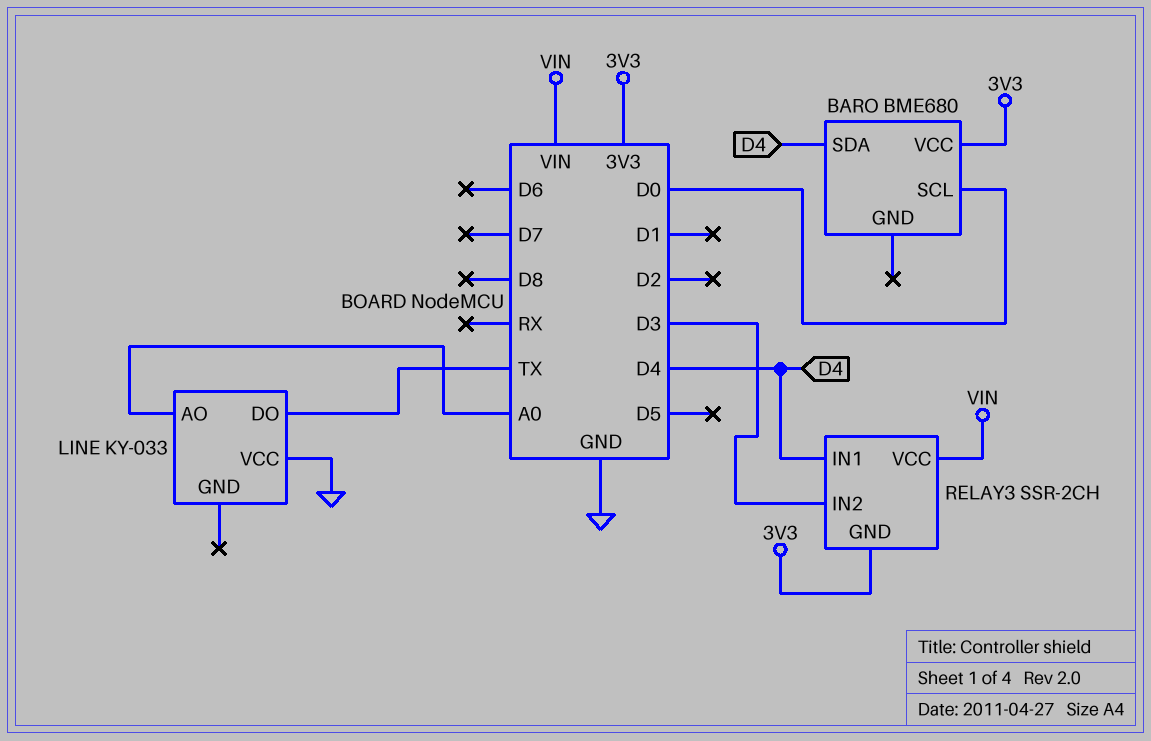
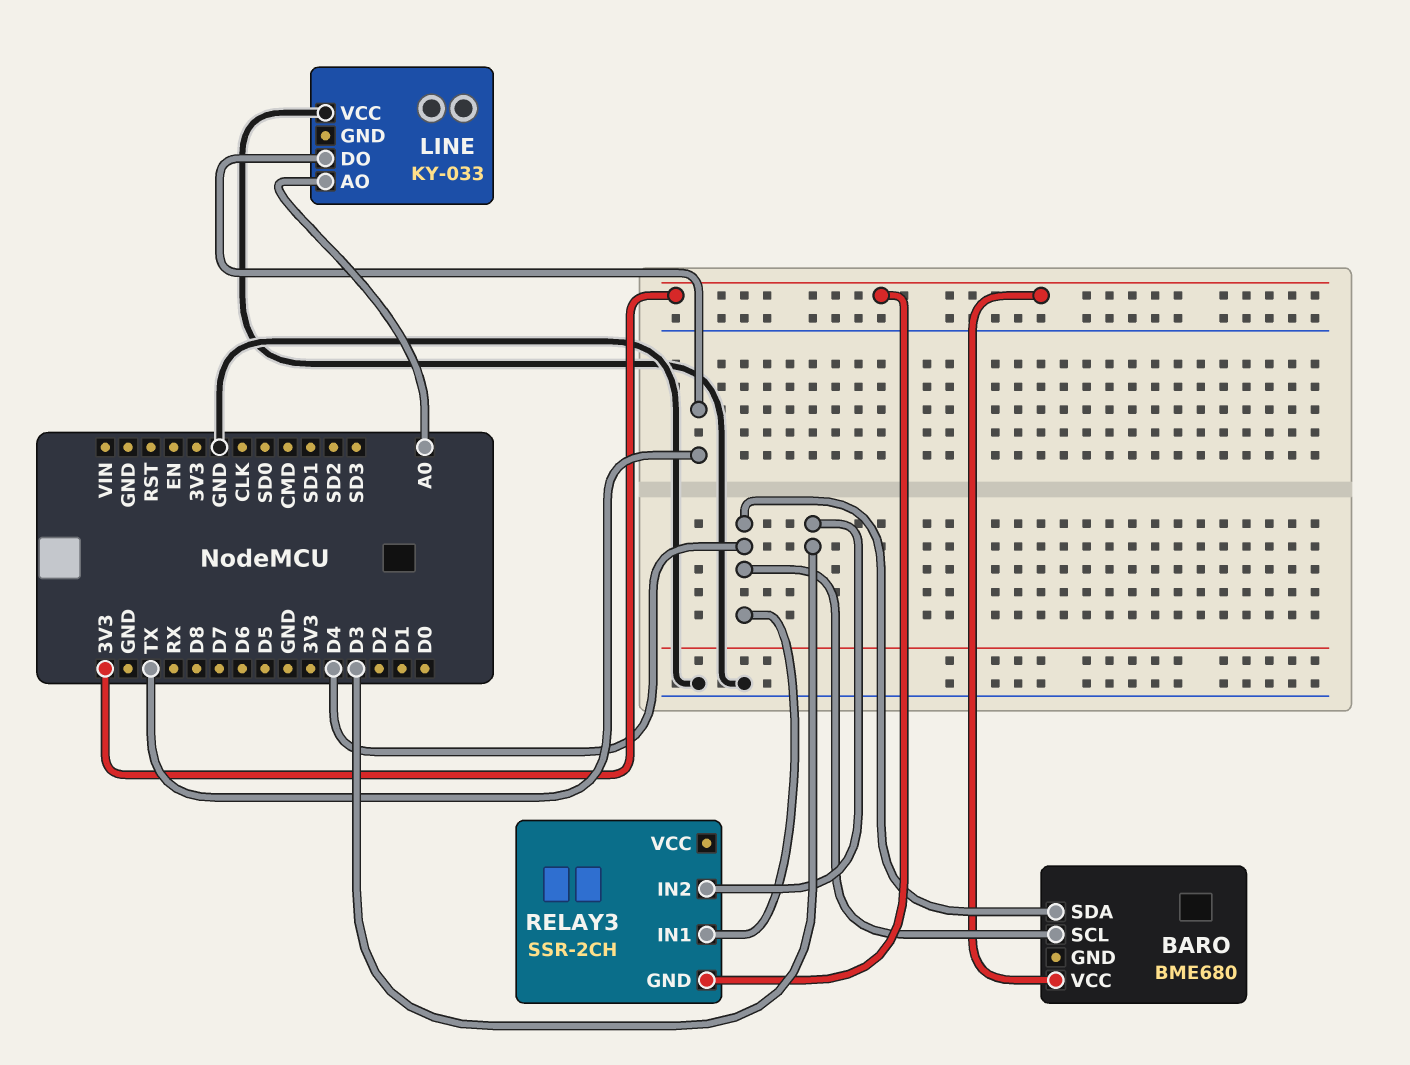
BARO pin SCL: D0 -> D4
RELAY3 pin VCC: VIN -> none

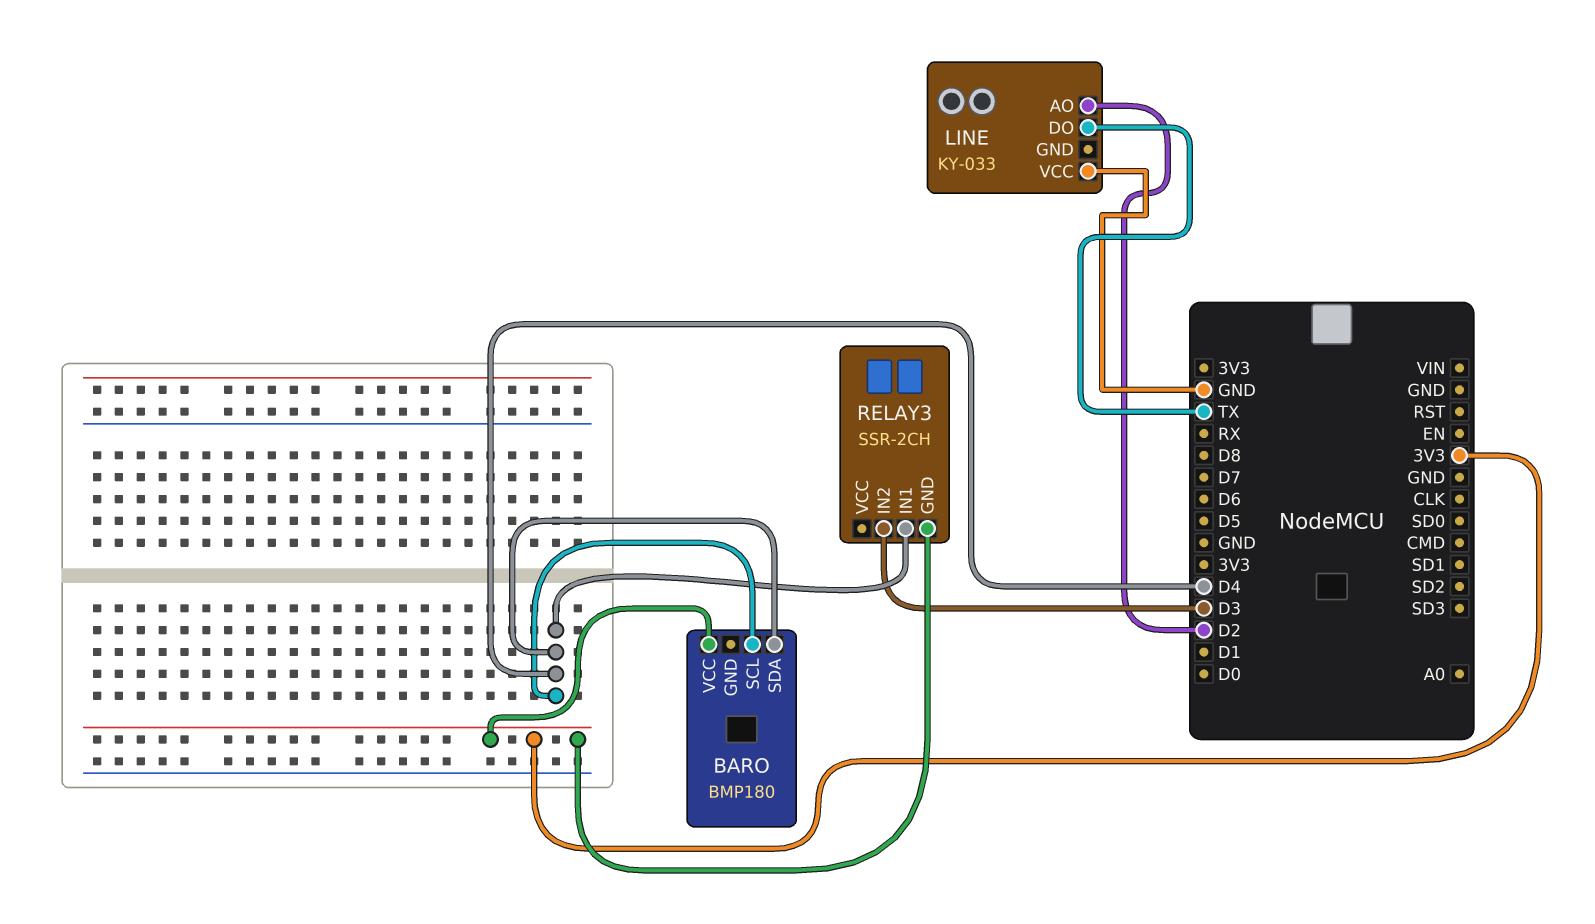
BARO: BME680 -> BMP180
LINE pin AO: A0 -> D2

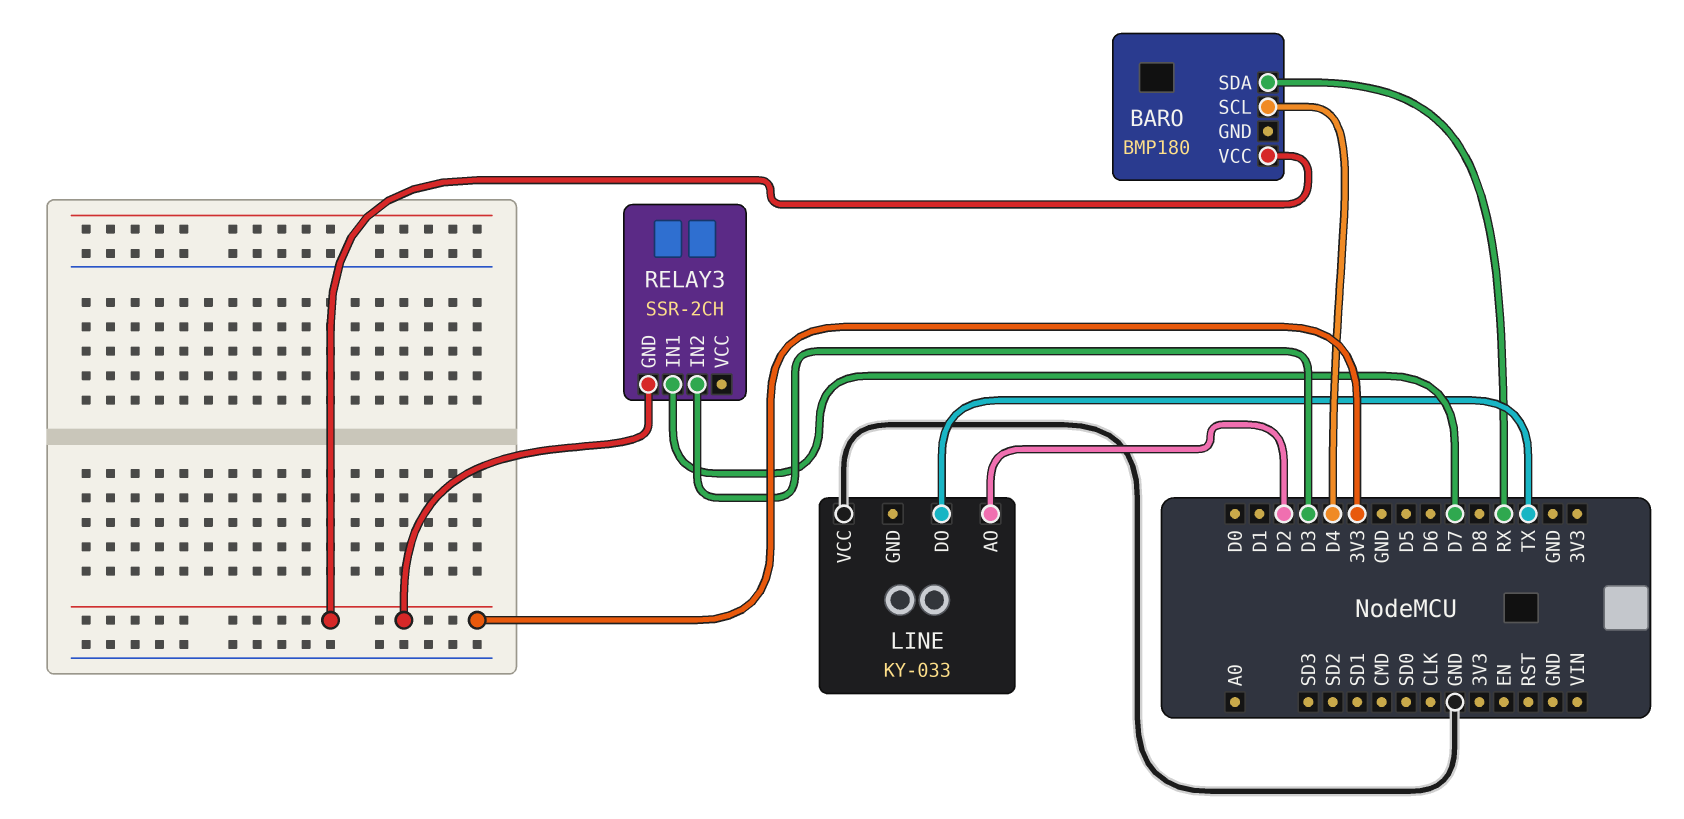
BARO pin SDA: D4 -> RX
RELAY3 pin IN1: D4 -> D7

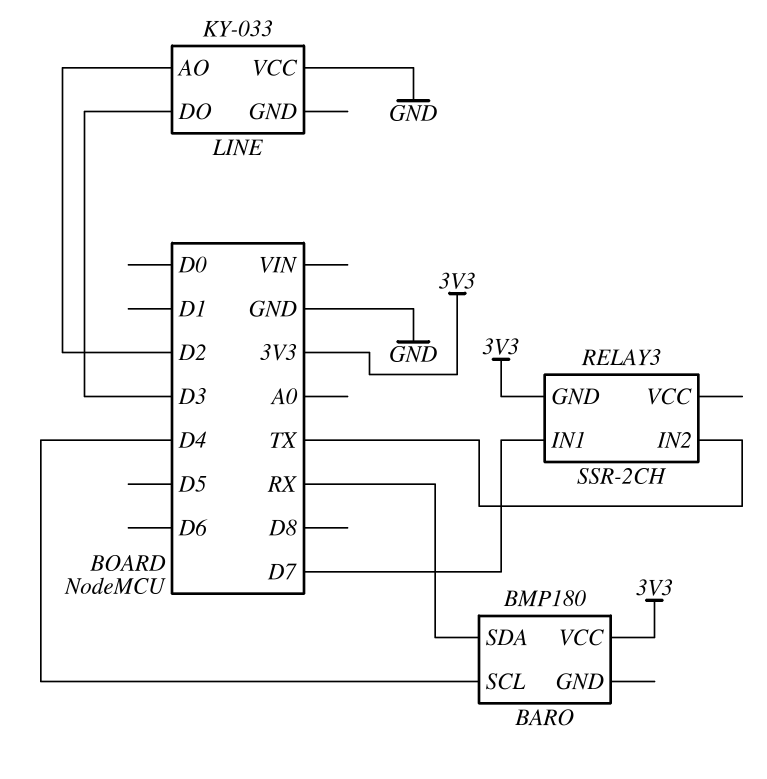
LINE pin DO: TX -> D3
RELAY3 pin IN2: D3 -> TX

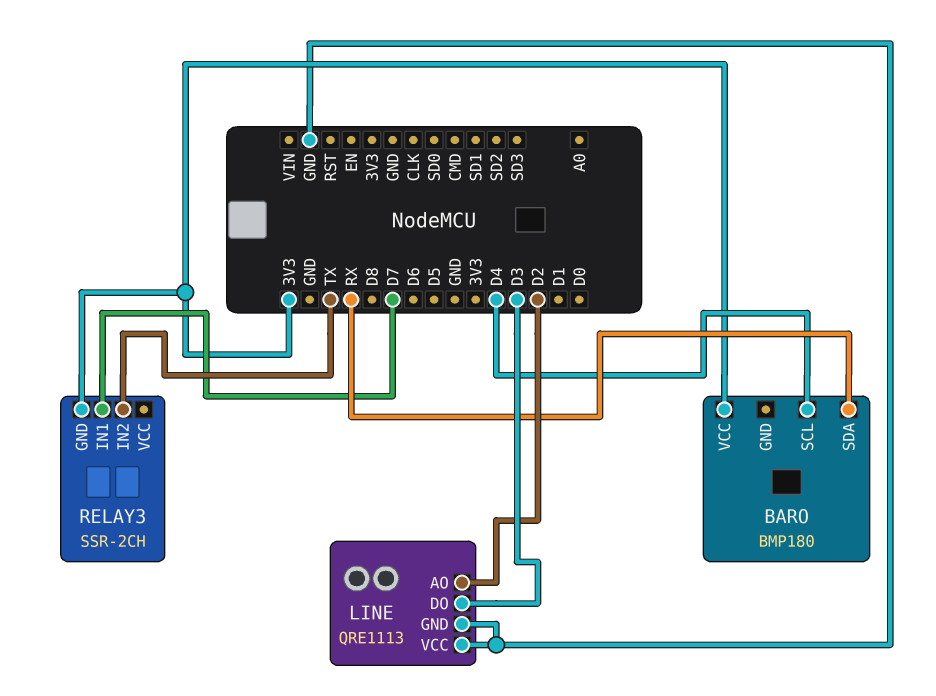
LINE: KY-033 -> QRE1113
LINE pin GND: none -> GND

